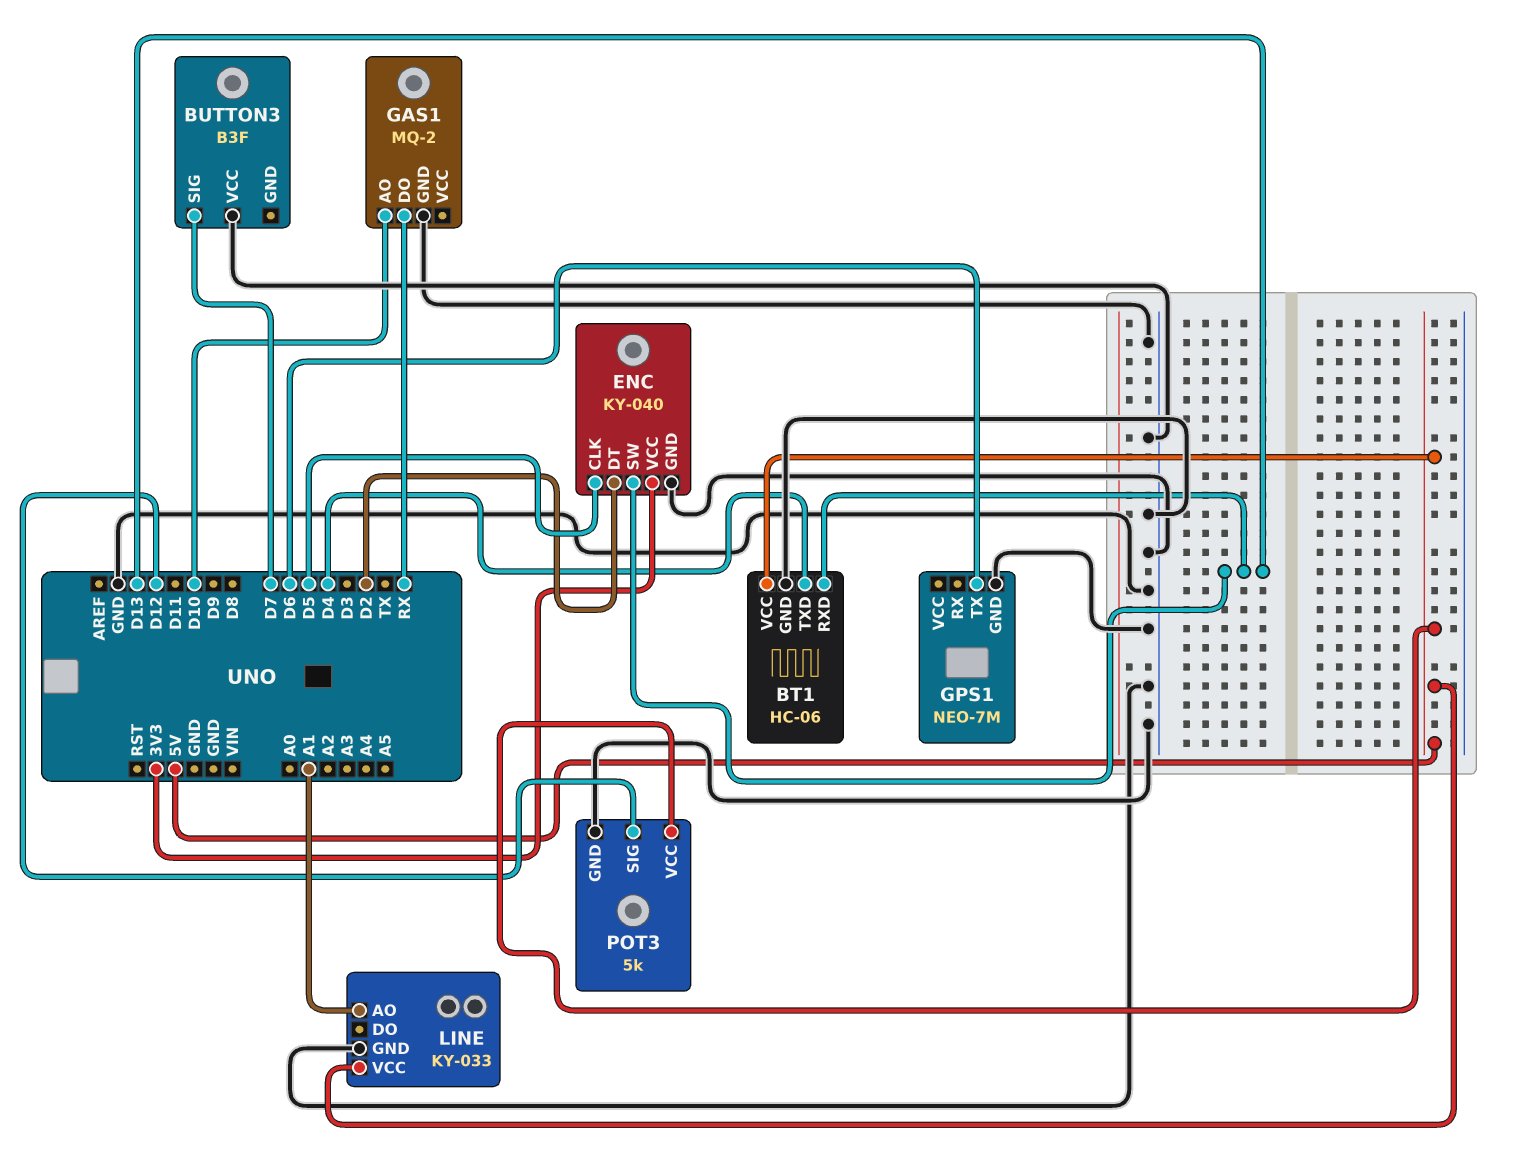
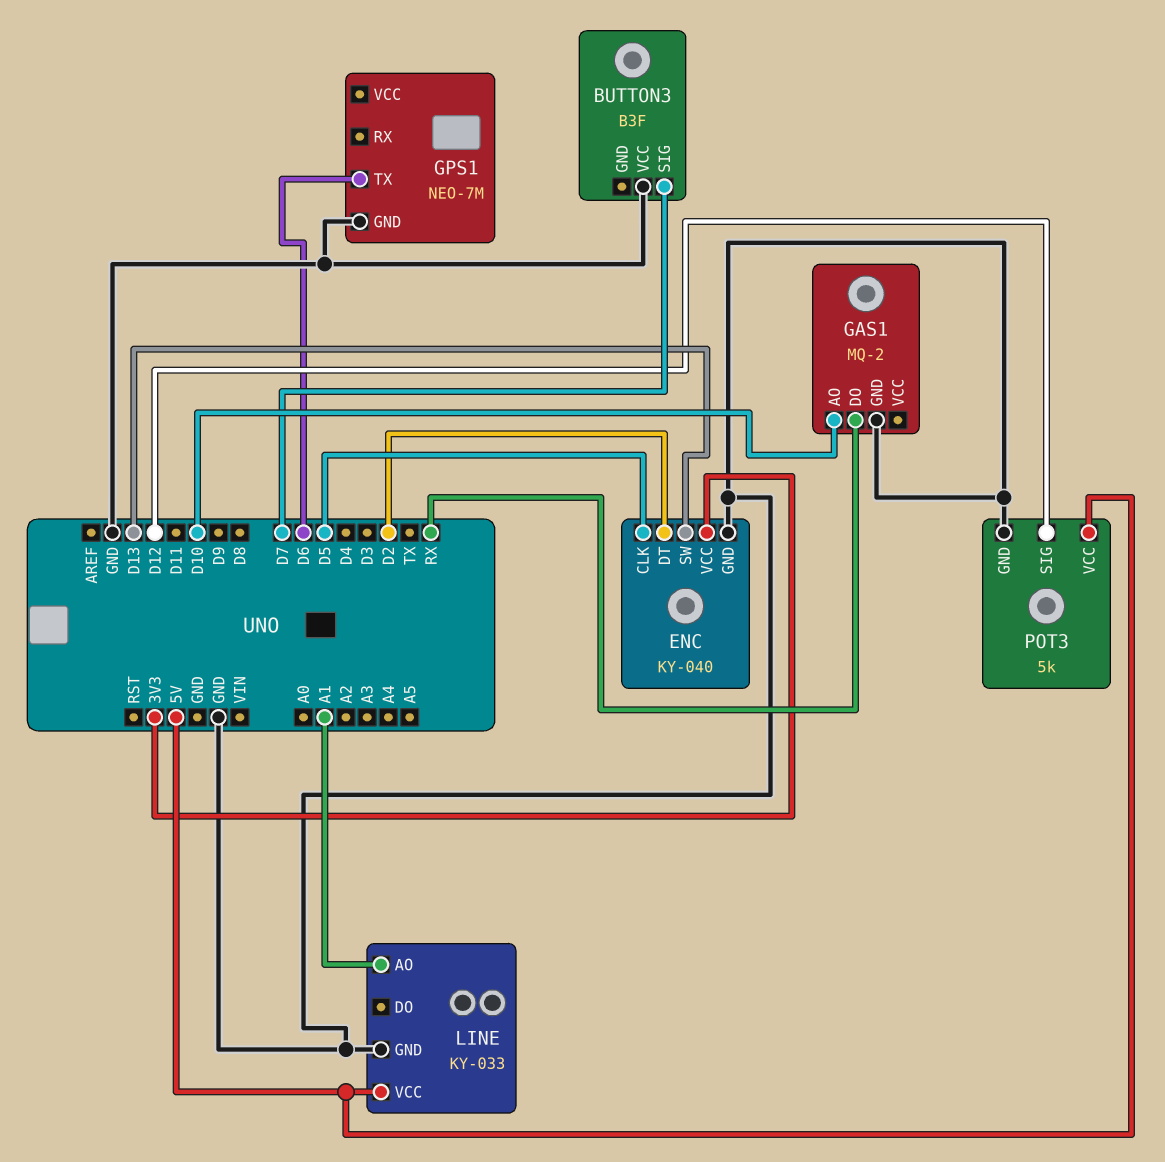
BT1: HC-06 -> none
BT1 pin GND: GND -> none
BT1 pin RXD: D13 -> none
BT1 pin TXD: D4 -> none
BT1 pin VCC: 5V -> none

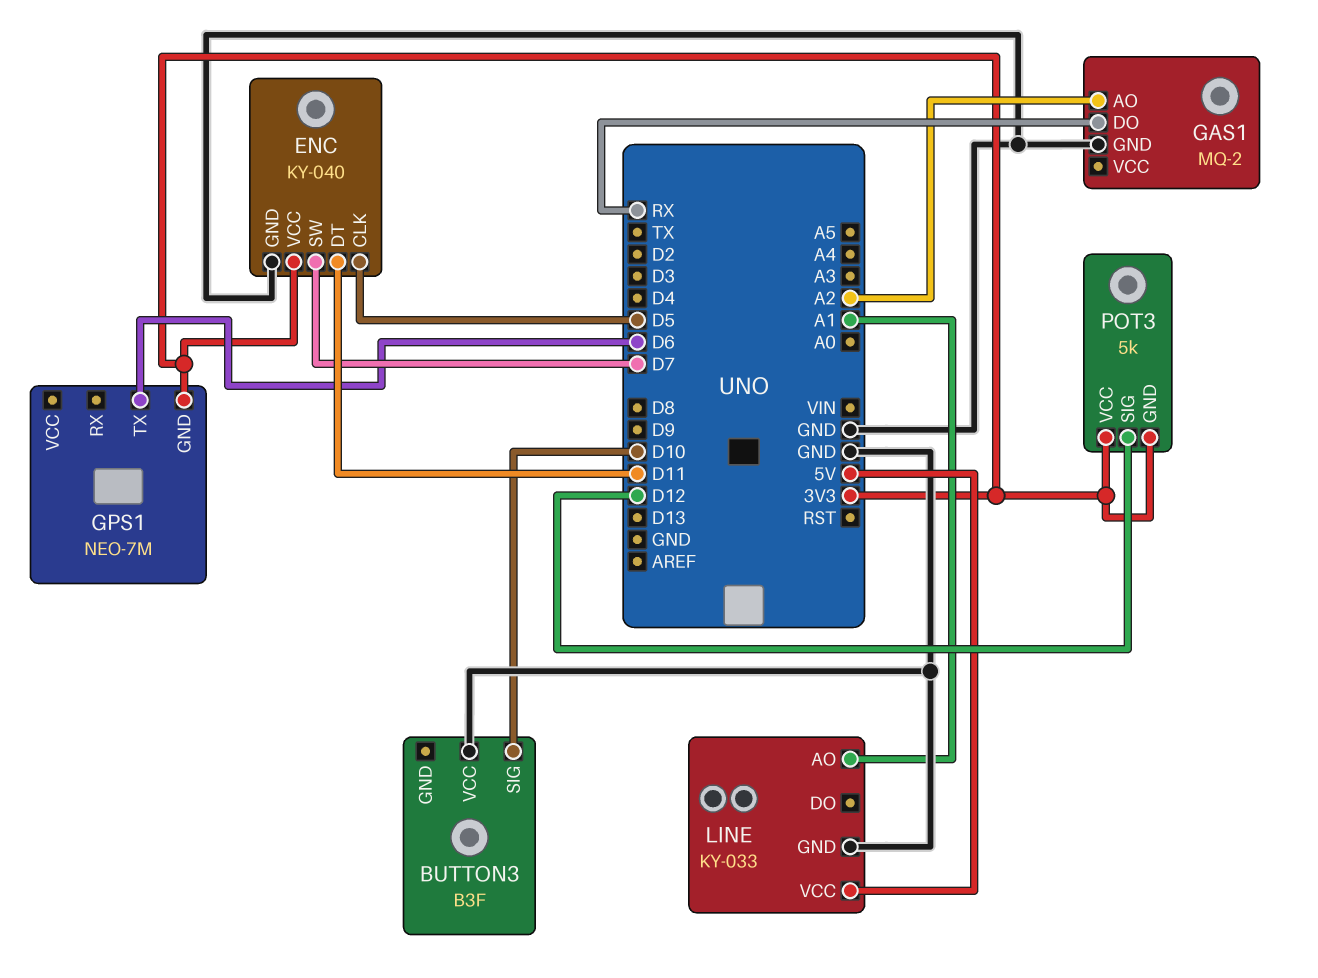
BUTTON3 pin SIG: D7 -> D10
ENC pin DT: D2 -> D11
ENC pin SW: D13 -> D7
GAS1 pin AO: D10 -> A2
GPS1 pin GND: GND -> 3V3
POT3 pin GND: GND -> 3V3
POT3 pin VCC: 5V -> 3V3

